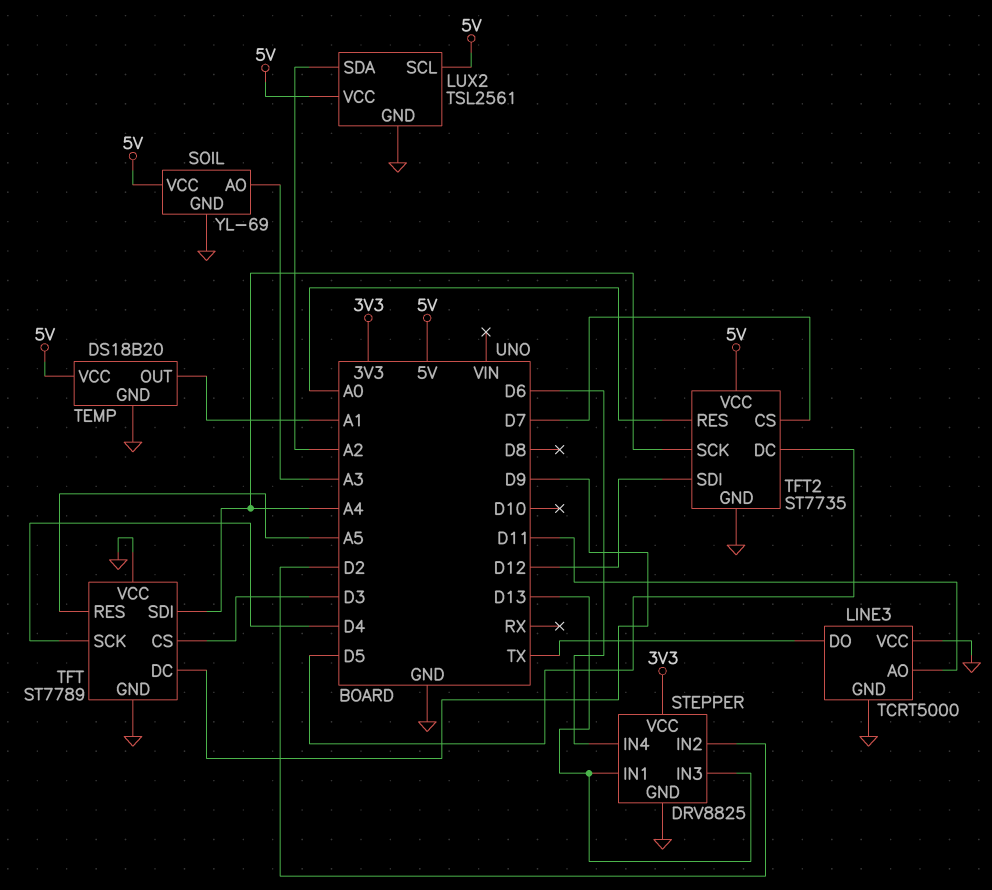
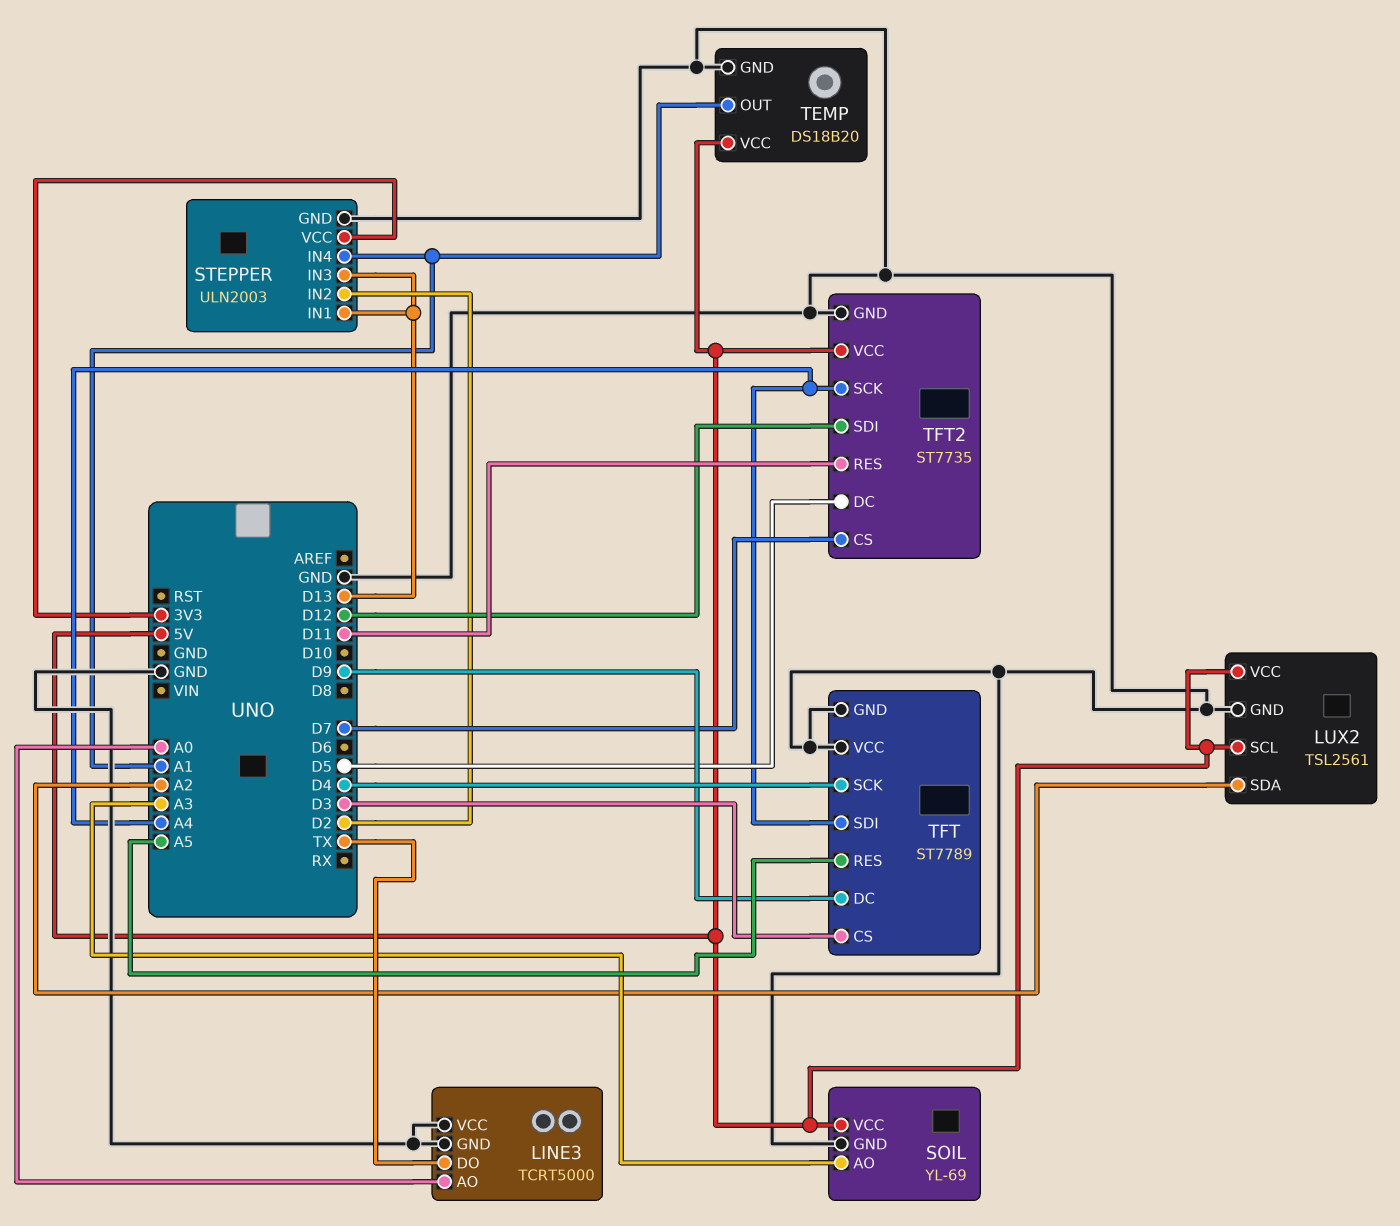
LINE3 pin AO: D11 -> A0
STEPPER: DRV8825 -> ULN2003
STEPPER pin IN4: D6 -> A1
TFT2 pin RES: A0 -> D11

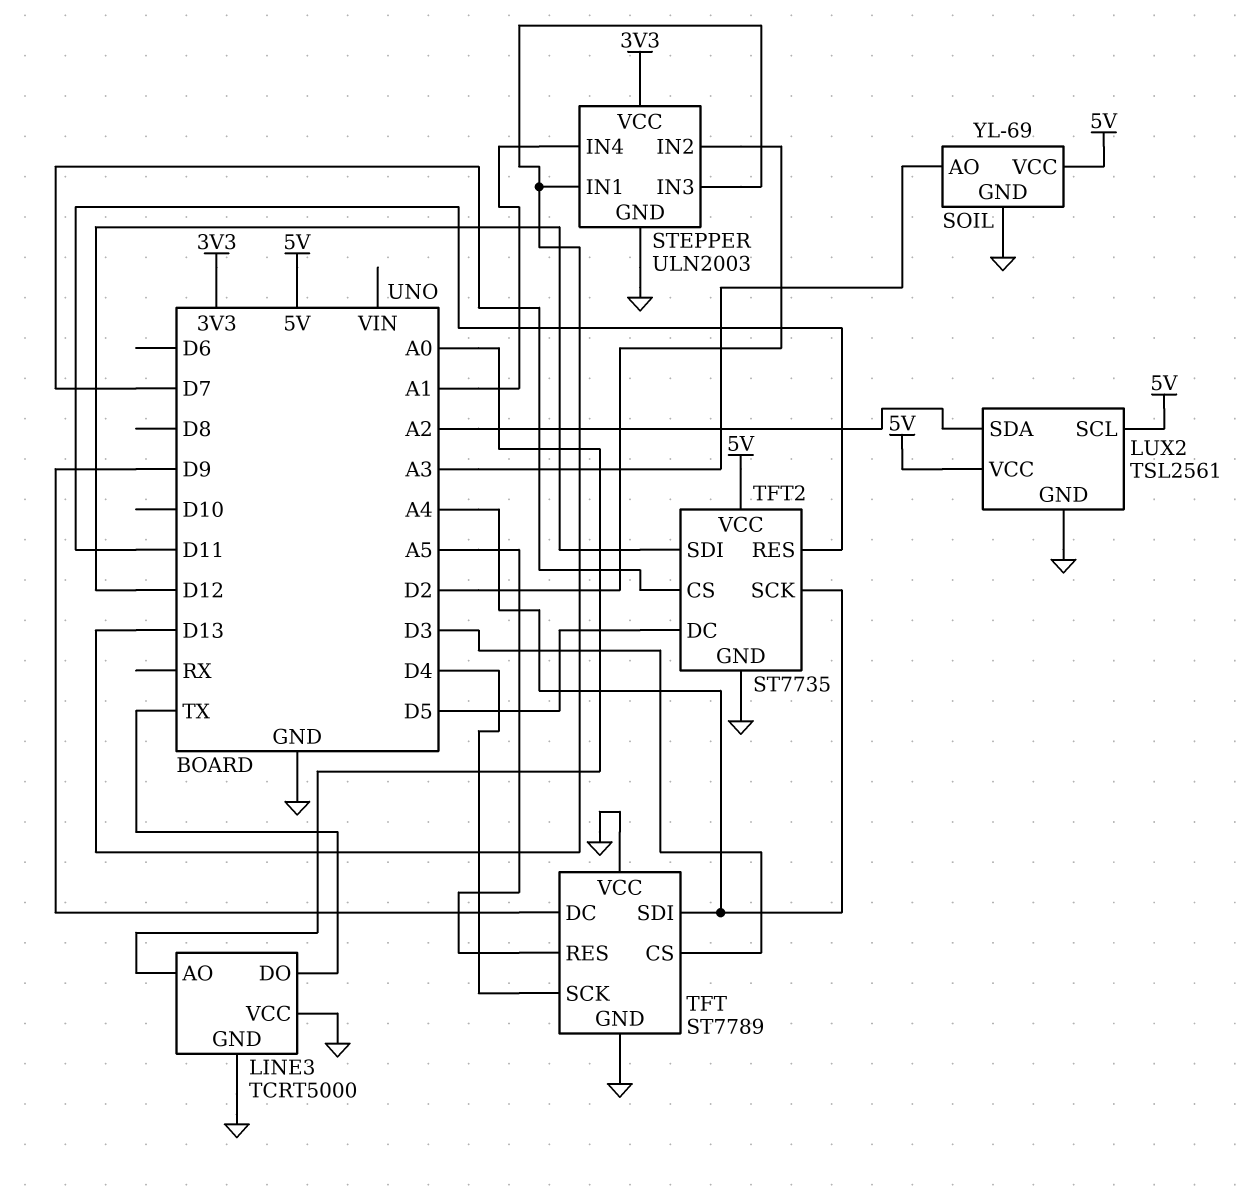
TEMP: DS18B20 -> none
TEMP pin GND: GND -> none
TEMP pin OUT: A1 -> none
TEMP pin VCC: 5V -> none

